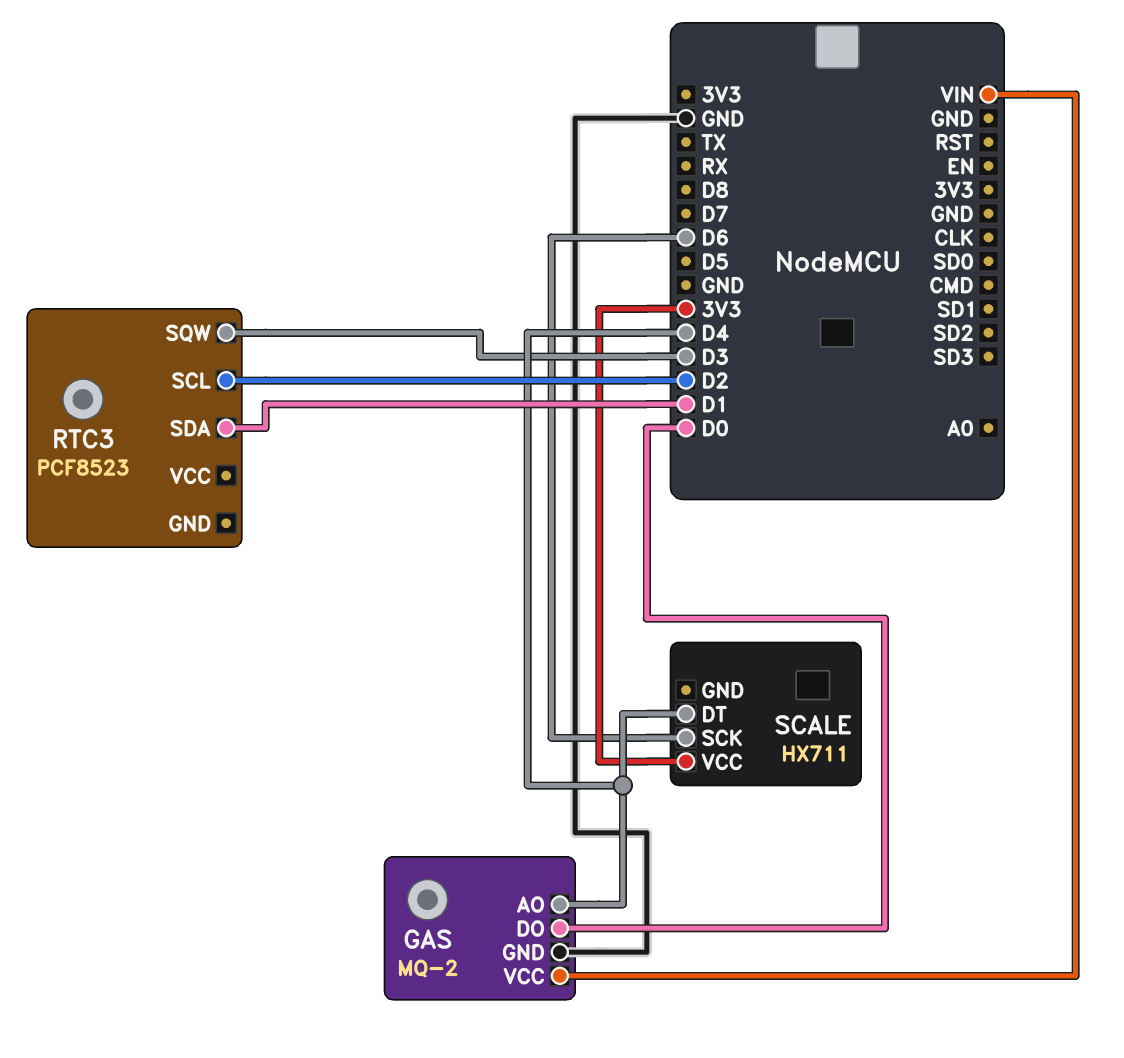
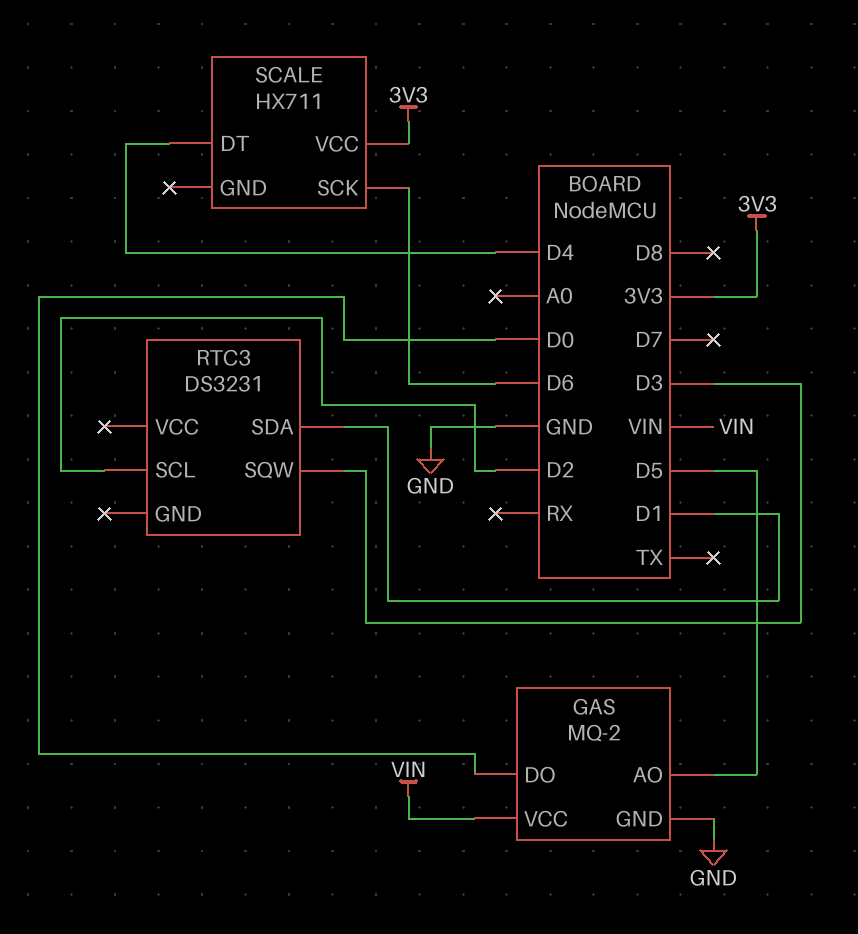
GAS pin AO: D4 -> D5
RTC3: PCF8523 -> DS3231

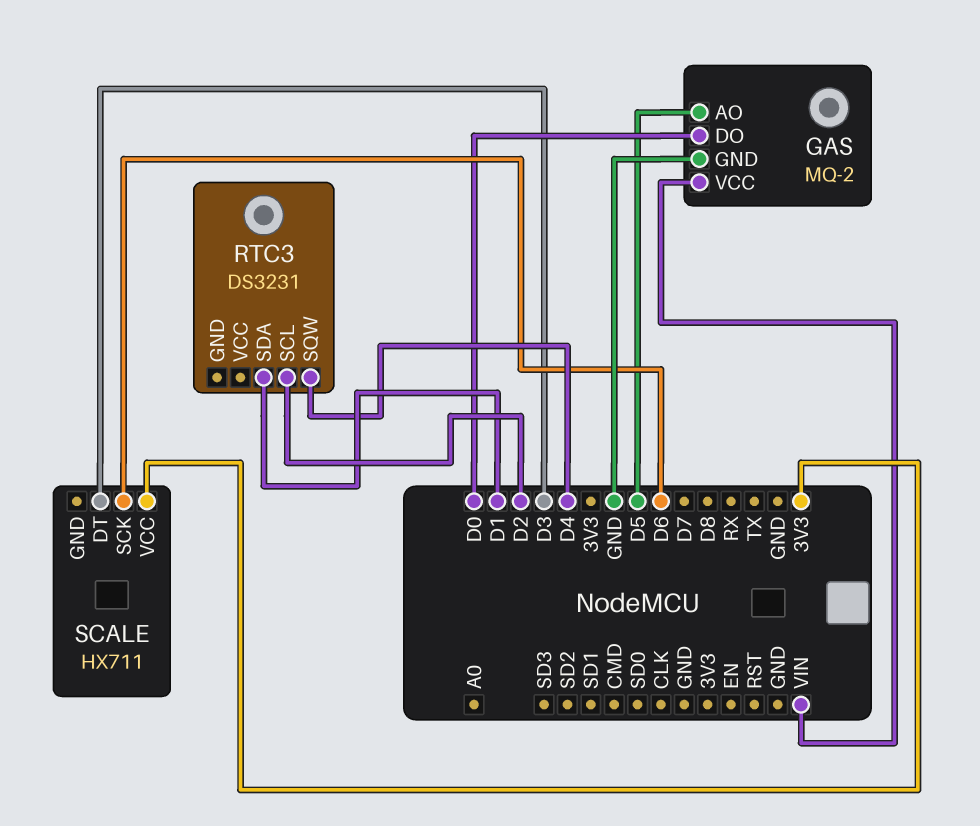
RTC3 pin SQW: D3 -> D4
SCALE pin DT: D4 -> D3

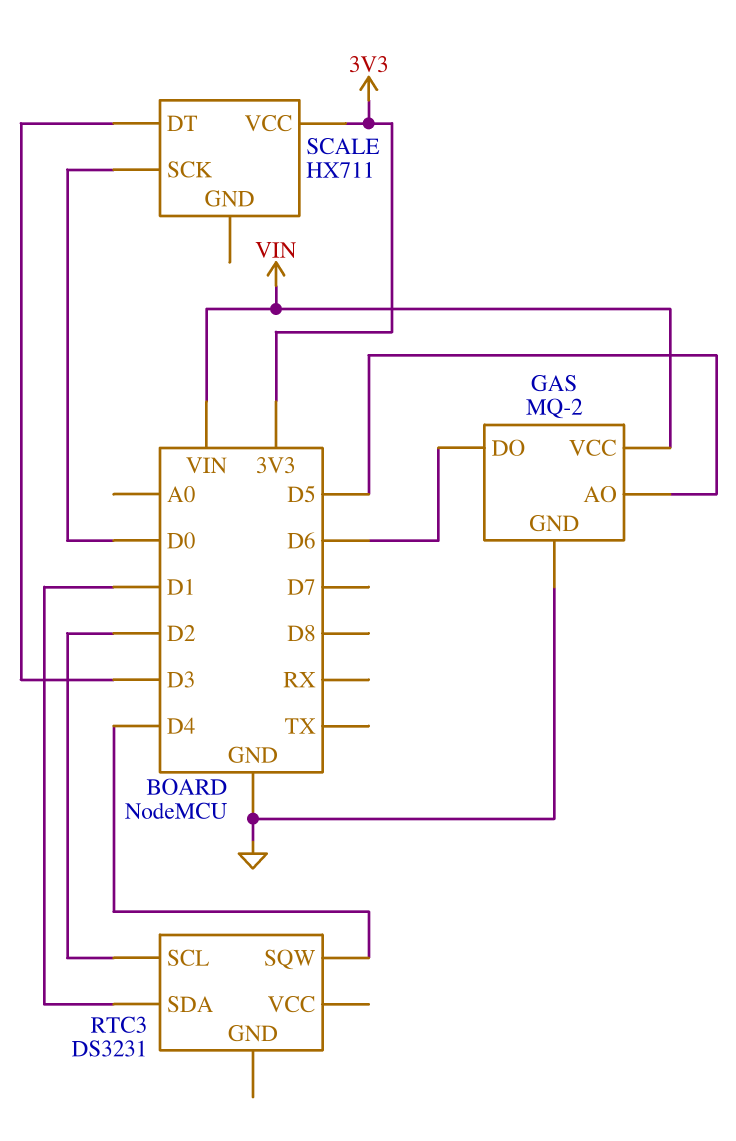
GAS pin DO: D0 -> D6
SCALE pin SCK: D6 -> D0

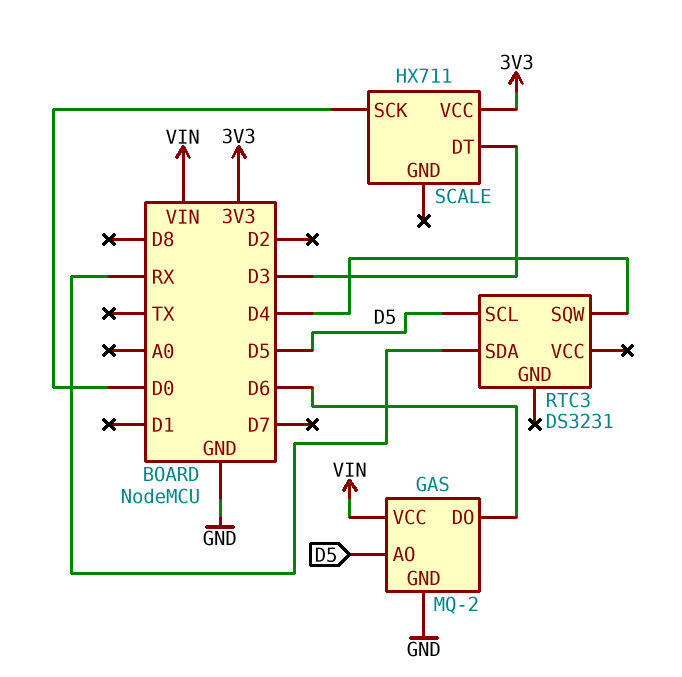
RTC3 pin SCL: D2 -> D5
RTC3 pin SDA: D1 -> RX

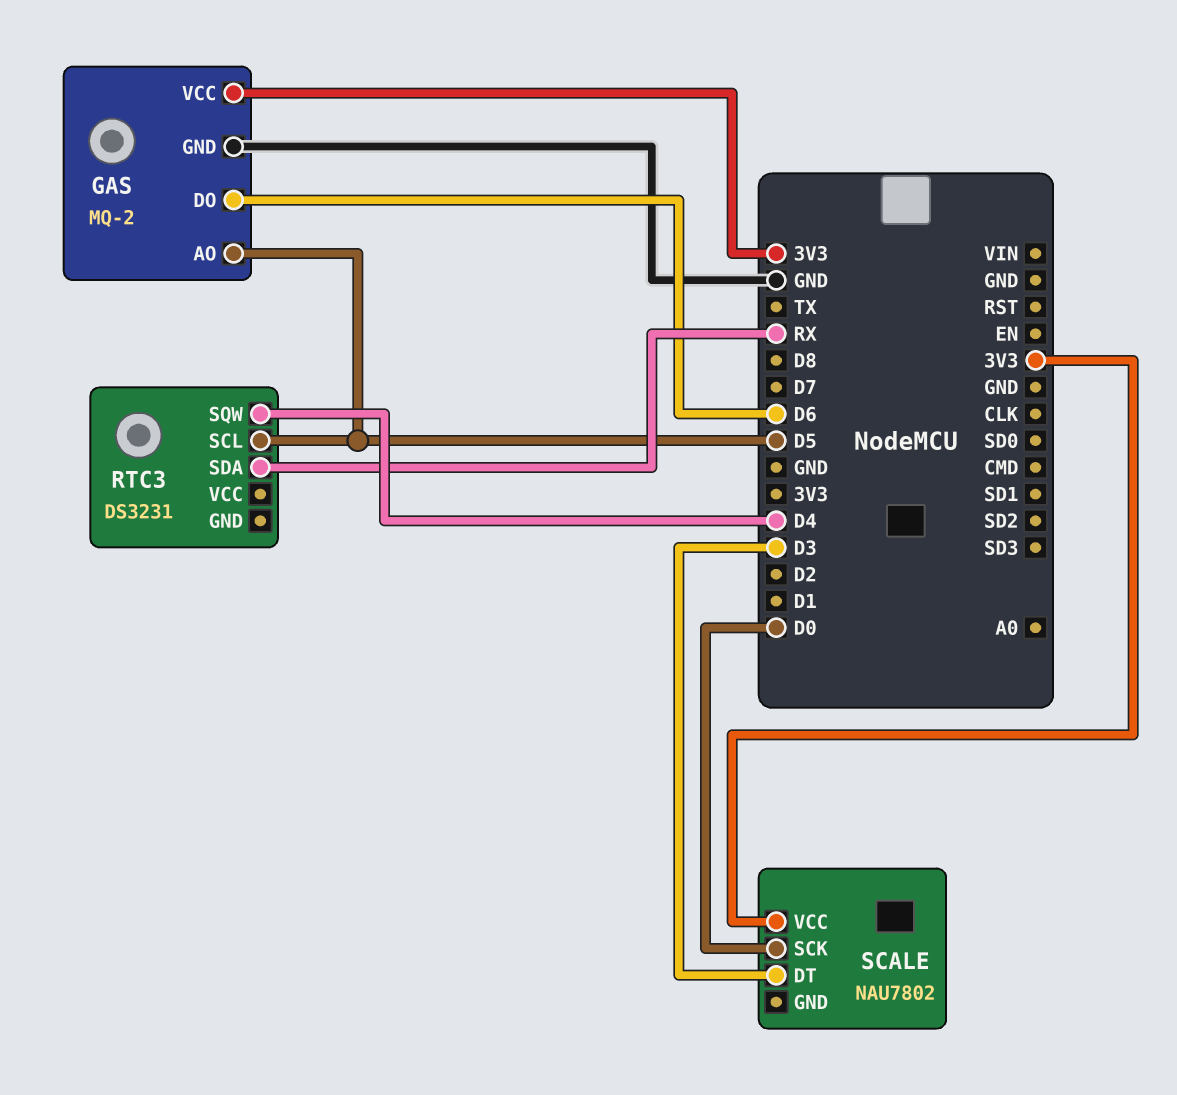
GAS pin VCC: VIN -> 3V3
SCALE: HX711 -> NAU7802

